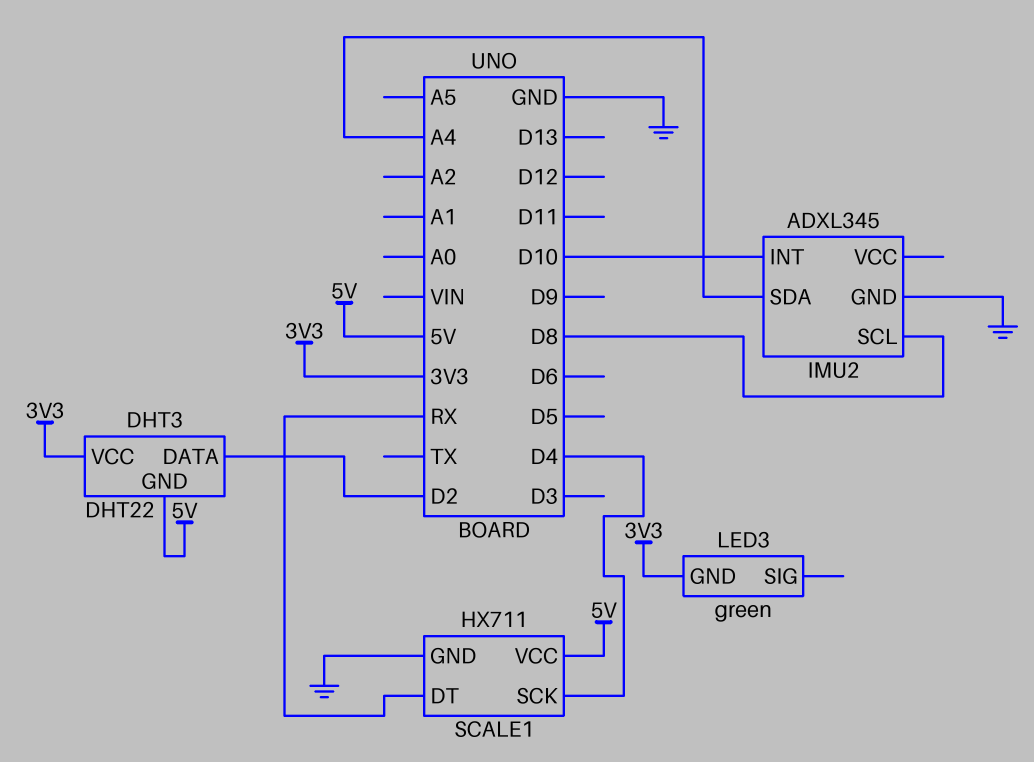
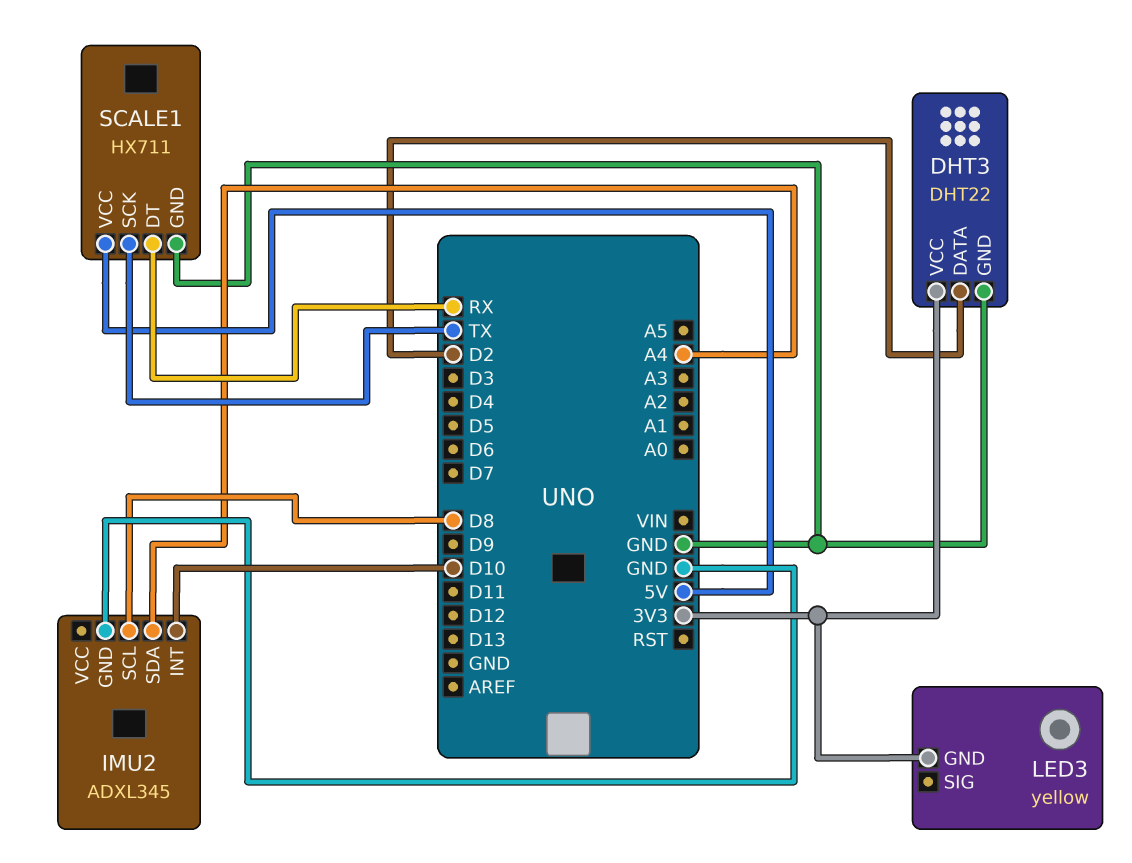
DHT3 pin GND: 5V -> GND
LED3: green -> yellow
SCALE1 pin SCK: D4 -> TX

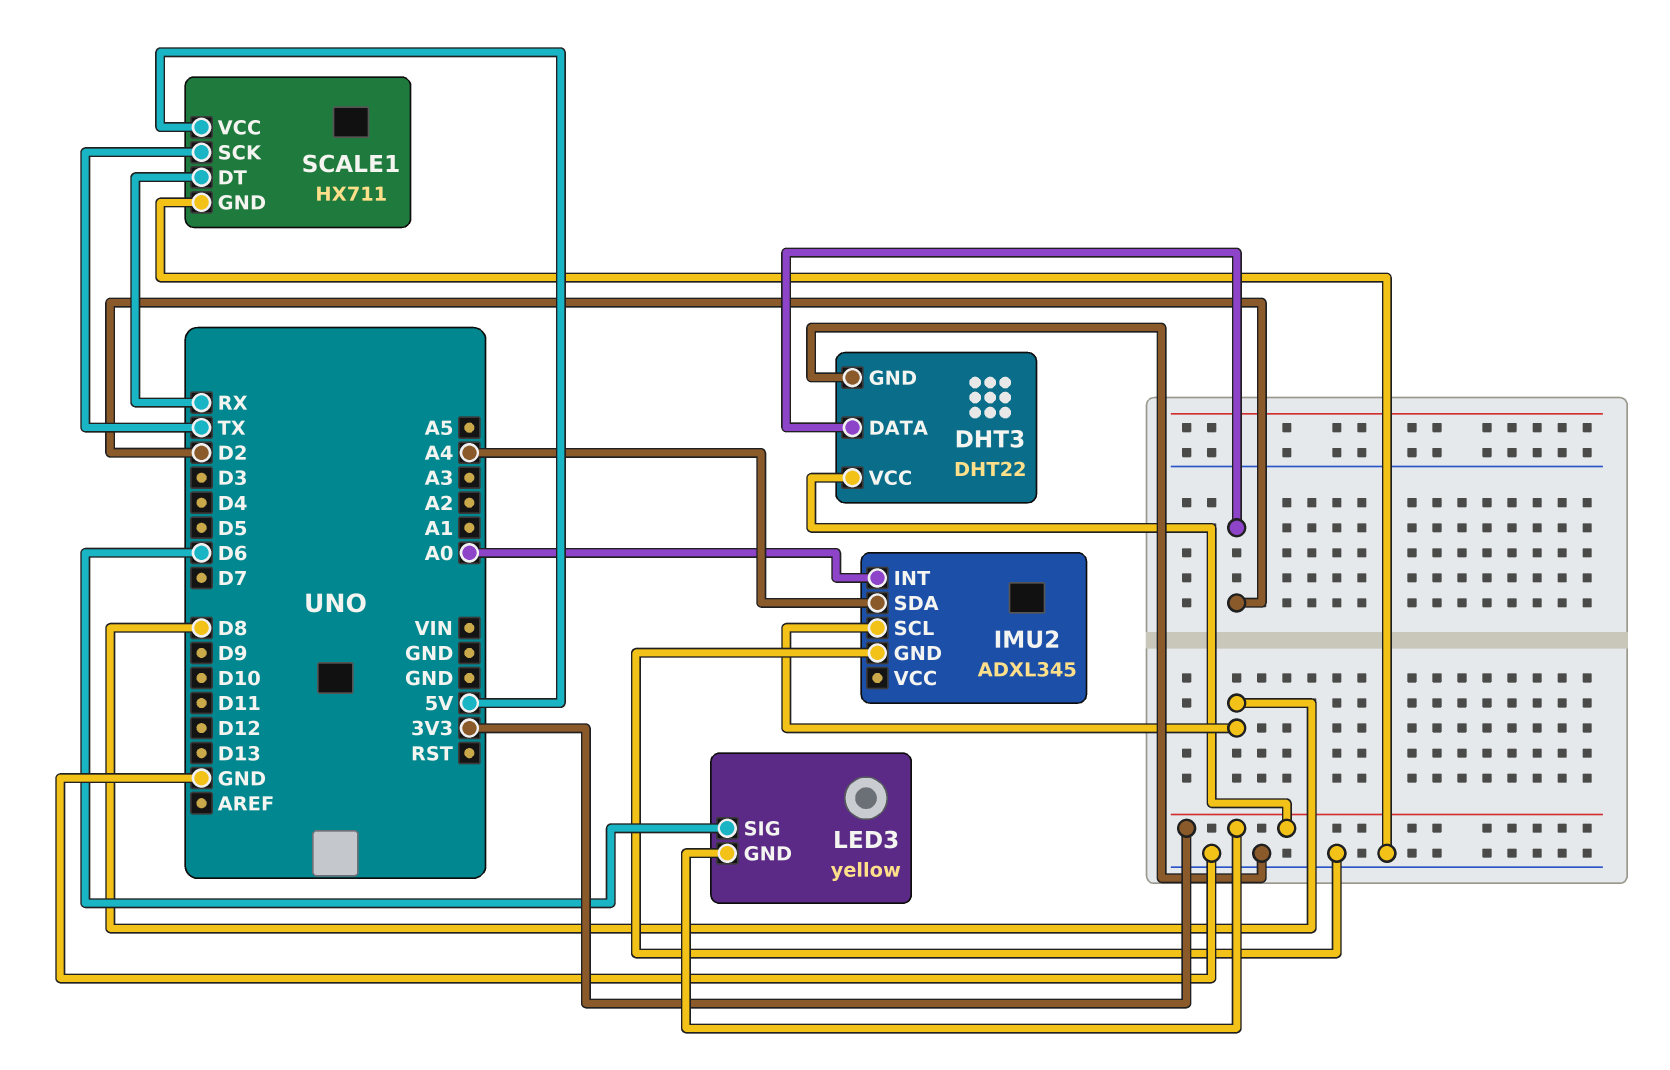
IMU2 pin INT: D10 -> A0
LED3 pin SIG: none -> D6

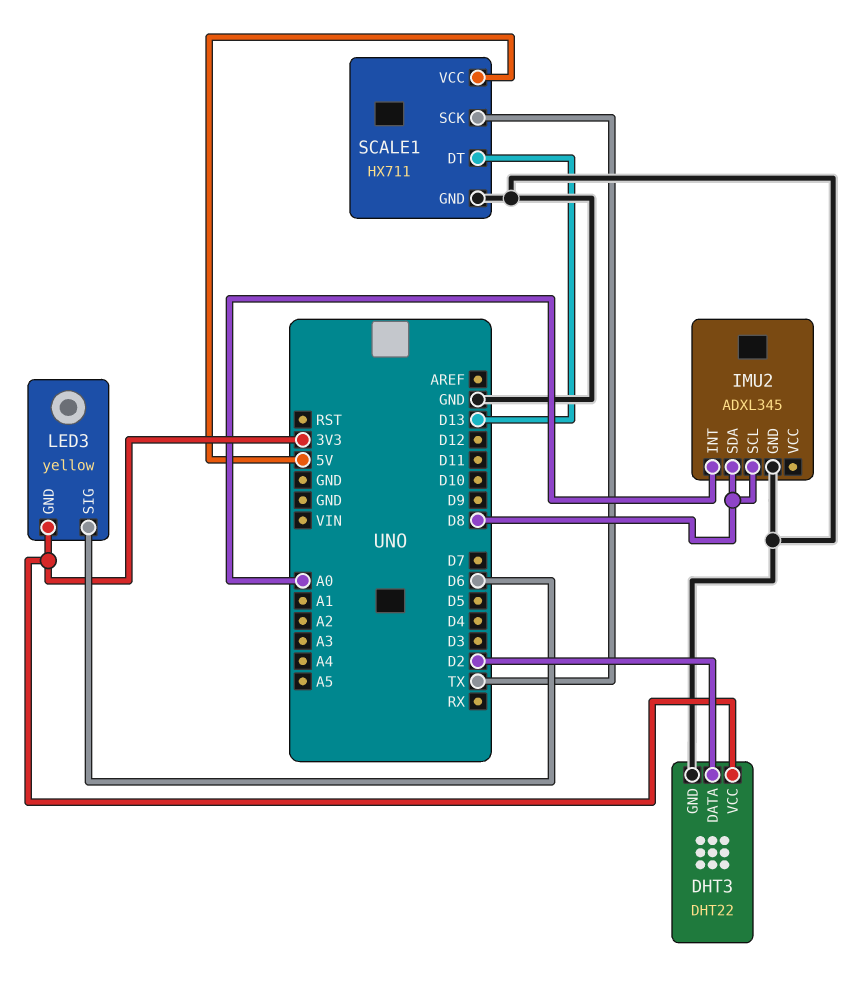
IMU2 pin SDA: A4 -> D8
SCALE1 pin DT: RX -> D13

